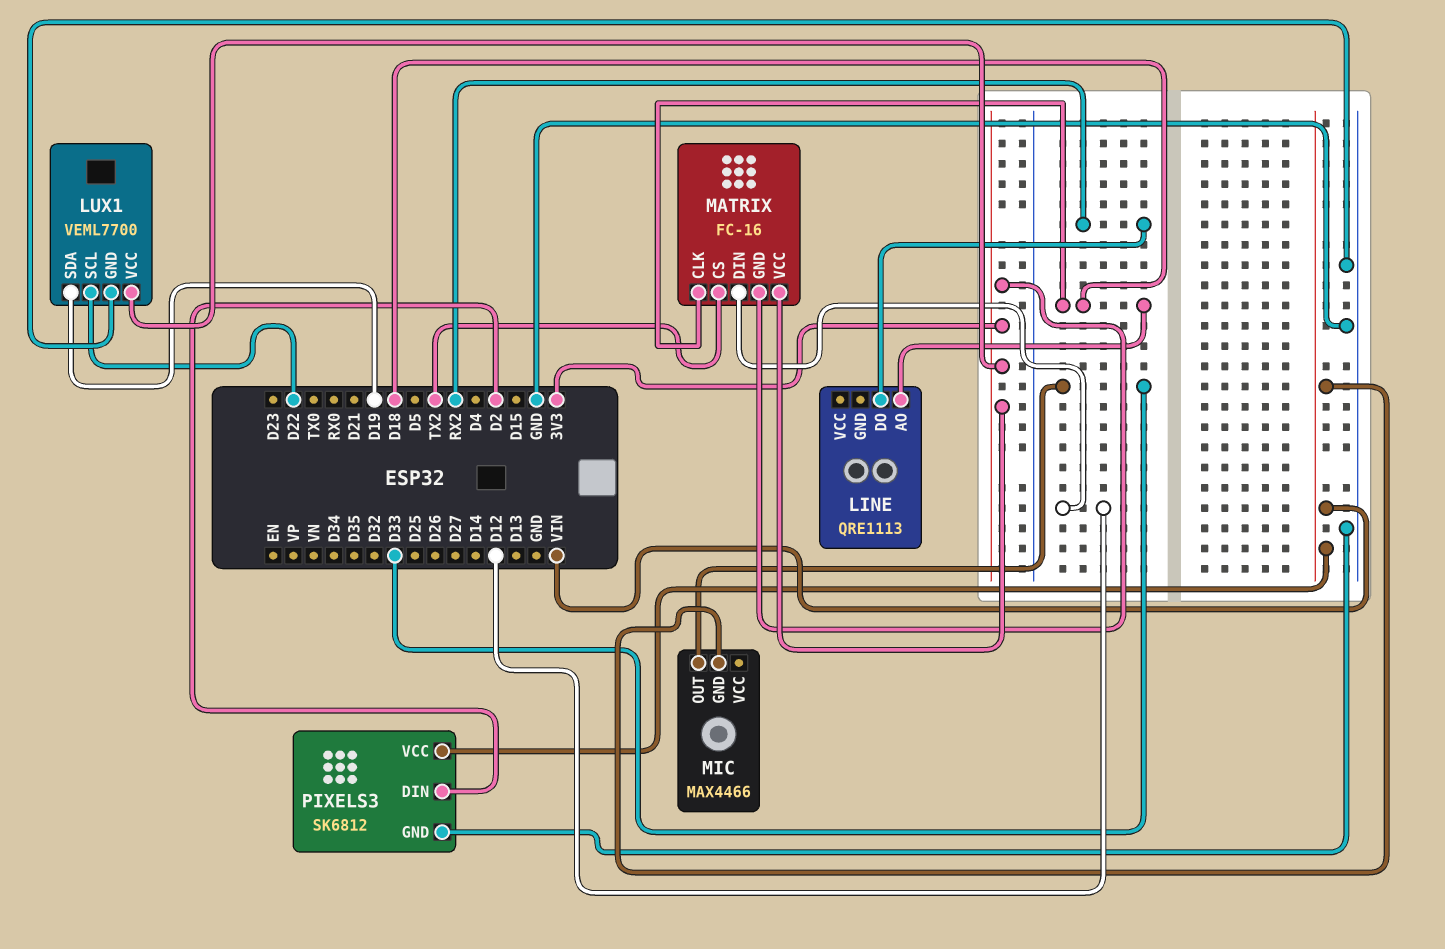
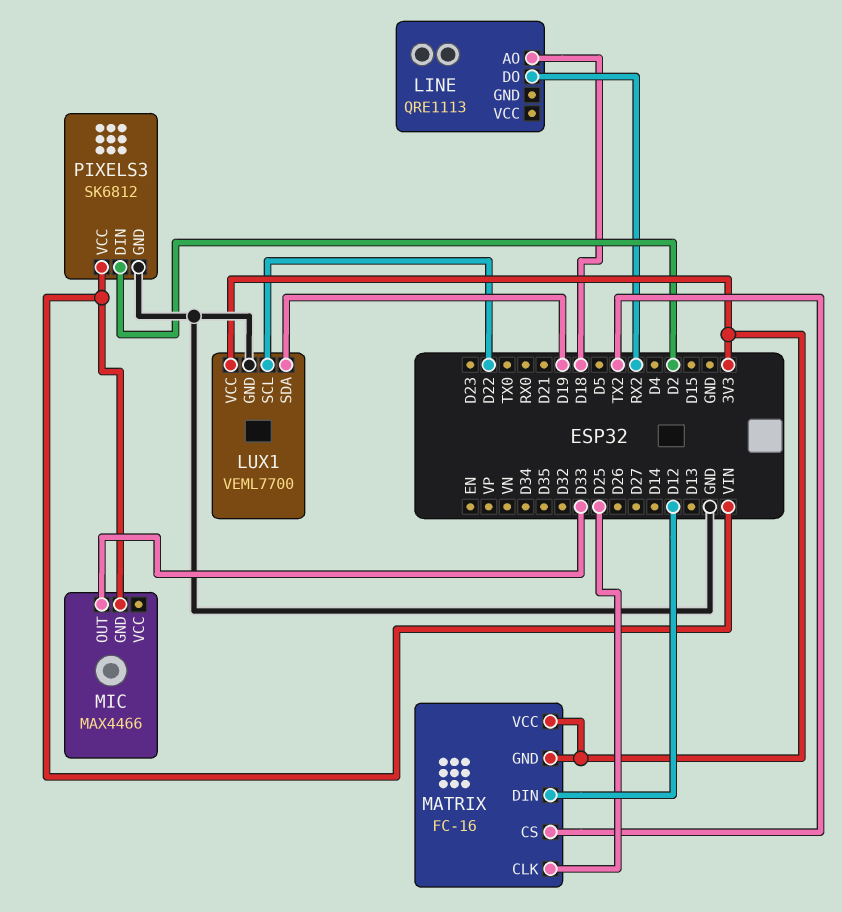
MATRIX pin CLK: D18 -> D25

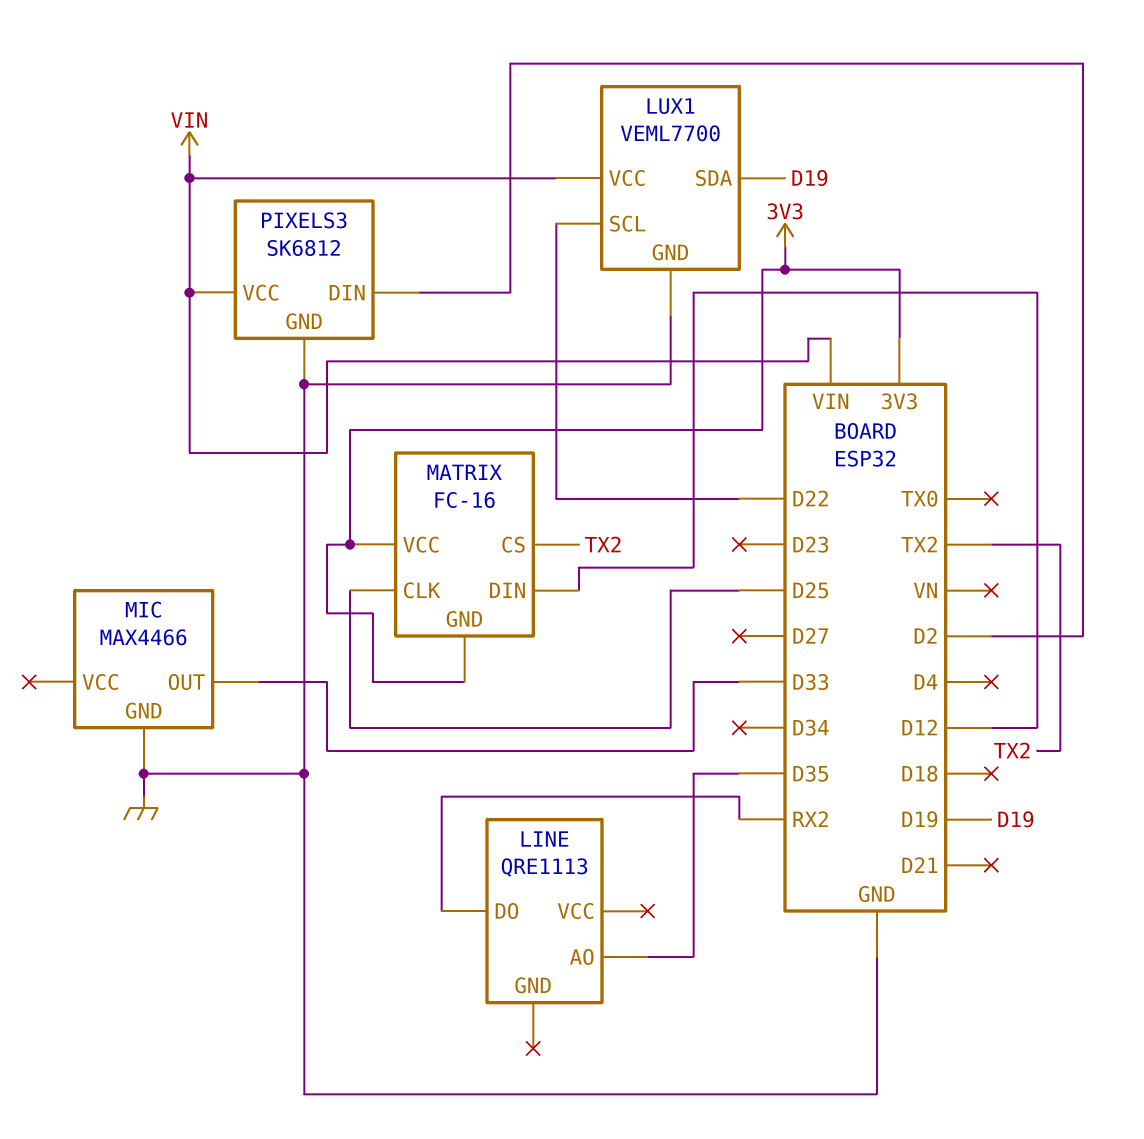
LINE pin AO: D18 -> D35
LUX1 pin VCC: 3V3 -> VIN
MIC pin GND: VIN -> GND

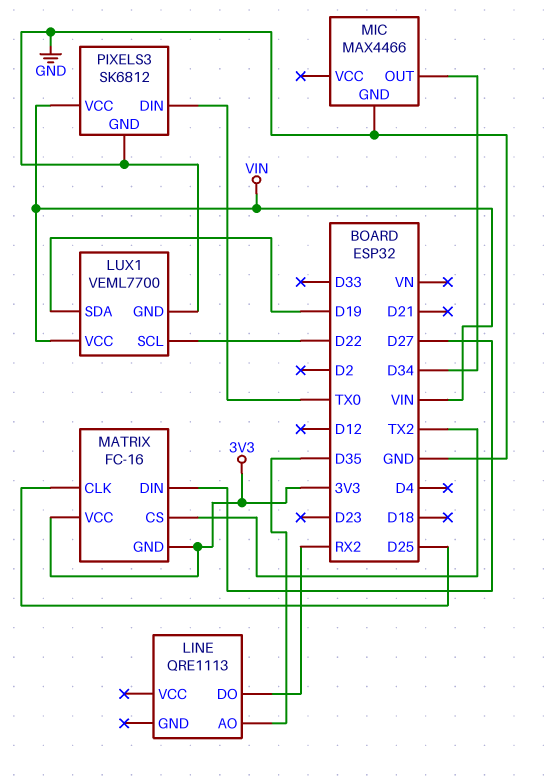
MATRIX pin DIN: D12 -> D27
MIC pin OUT: D33 -> D34
PIXELS3 pin DIN: D2 -> TX0

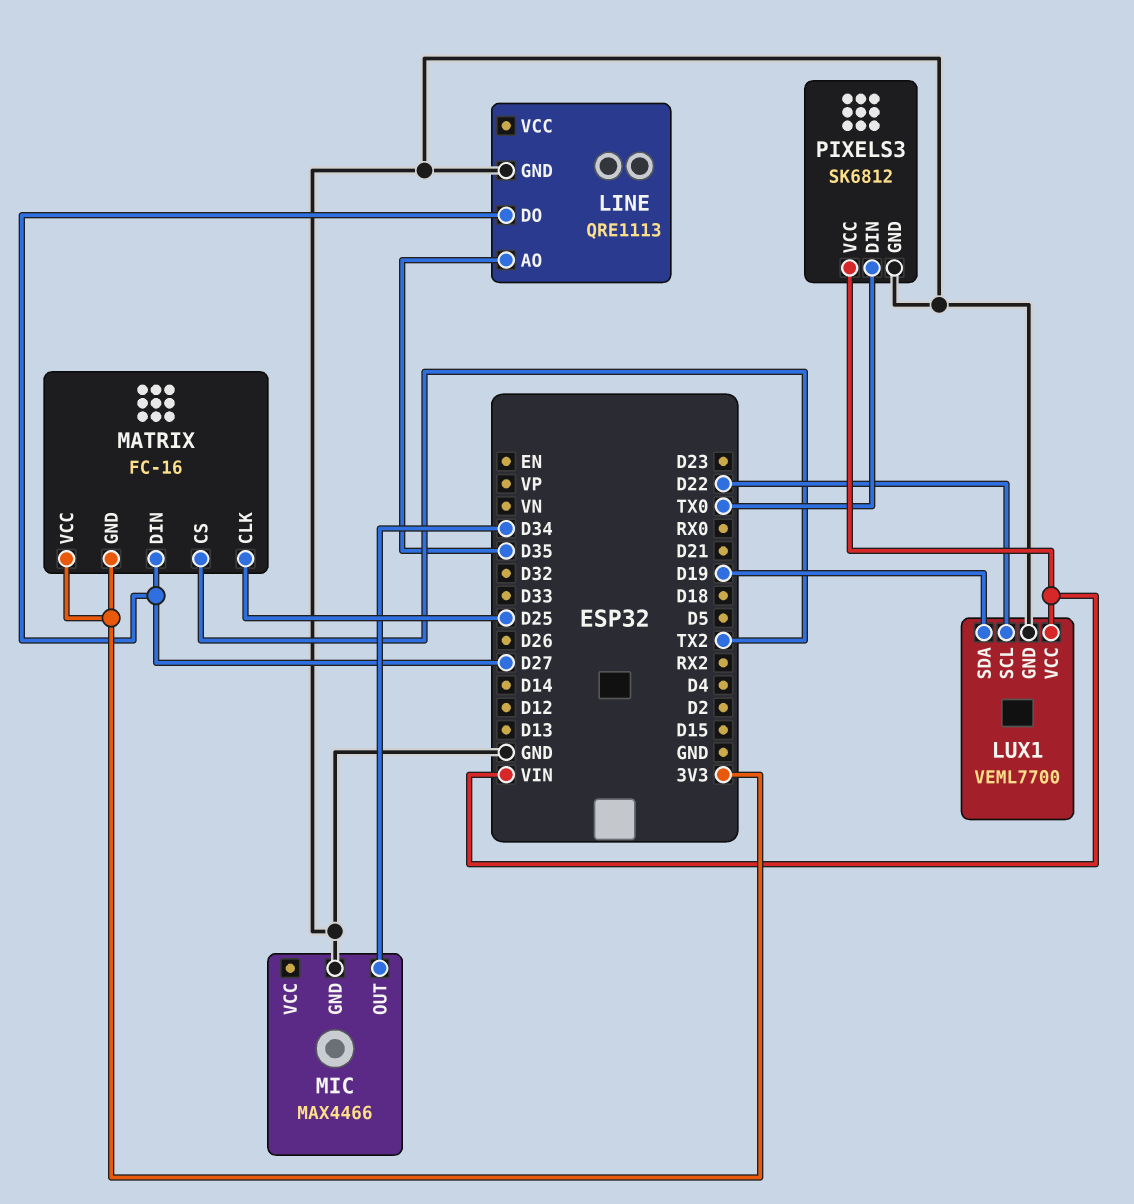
LINE pin DO: RX2 -> D27
LINE pin GND: none -> GND

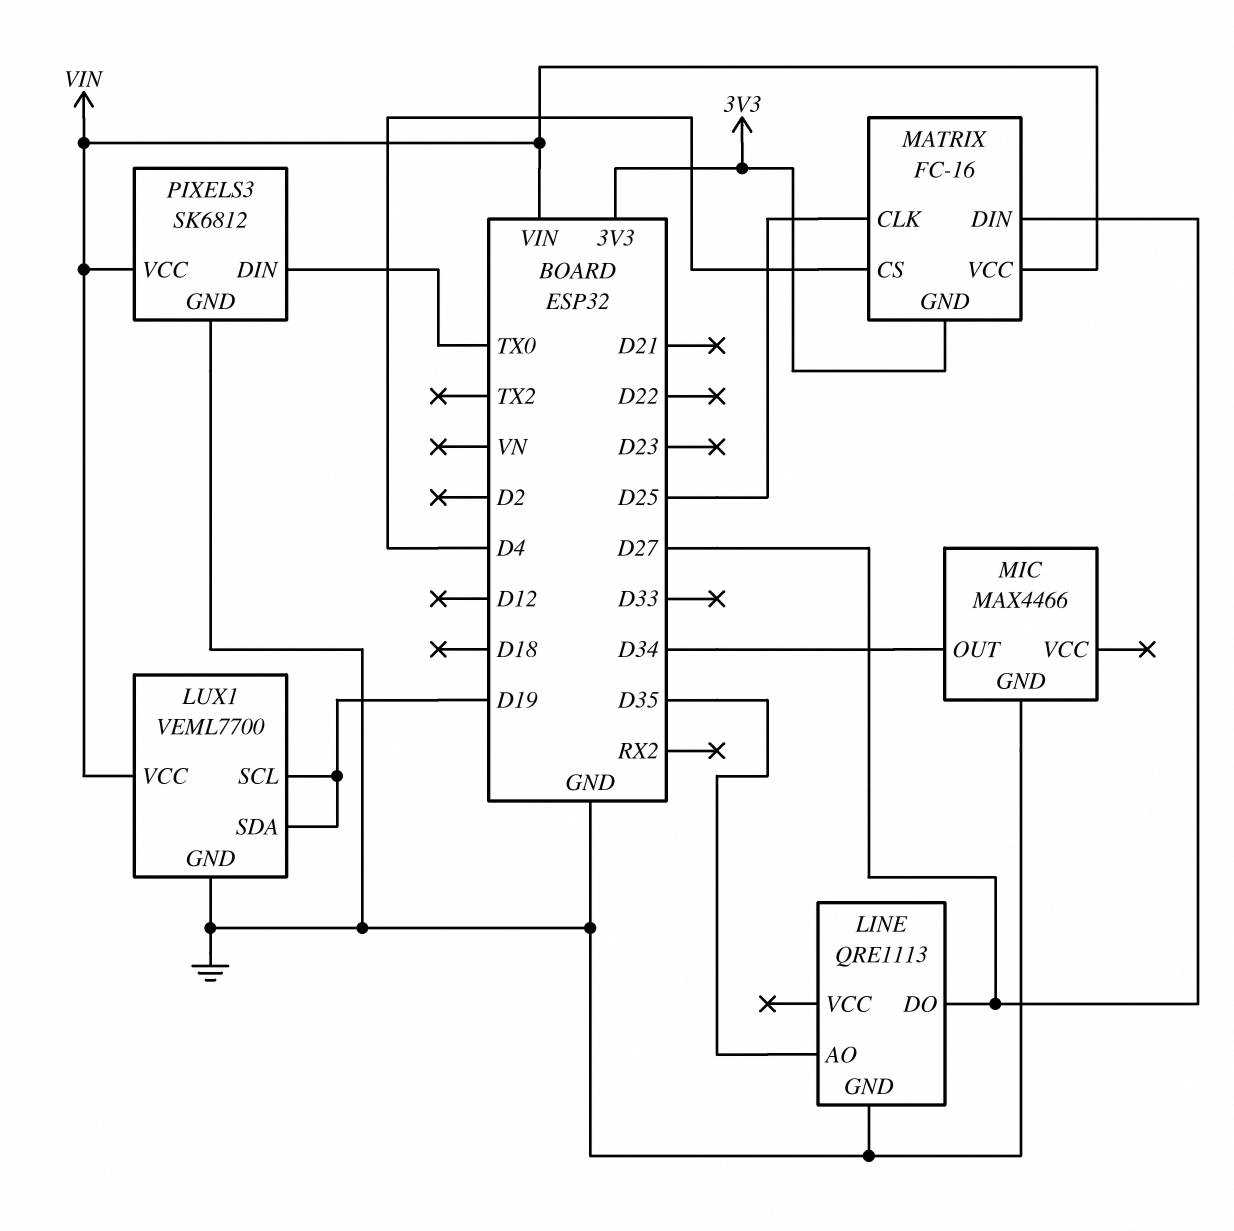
LUX1 pin SCL: D22 -> D19
MATRIX pin CS: TX2 -> D4
MATRIX pin VCC: 3V3 -> VIN

